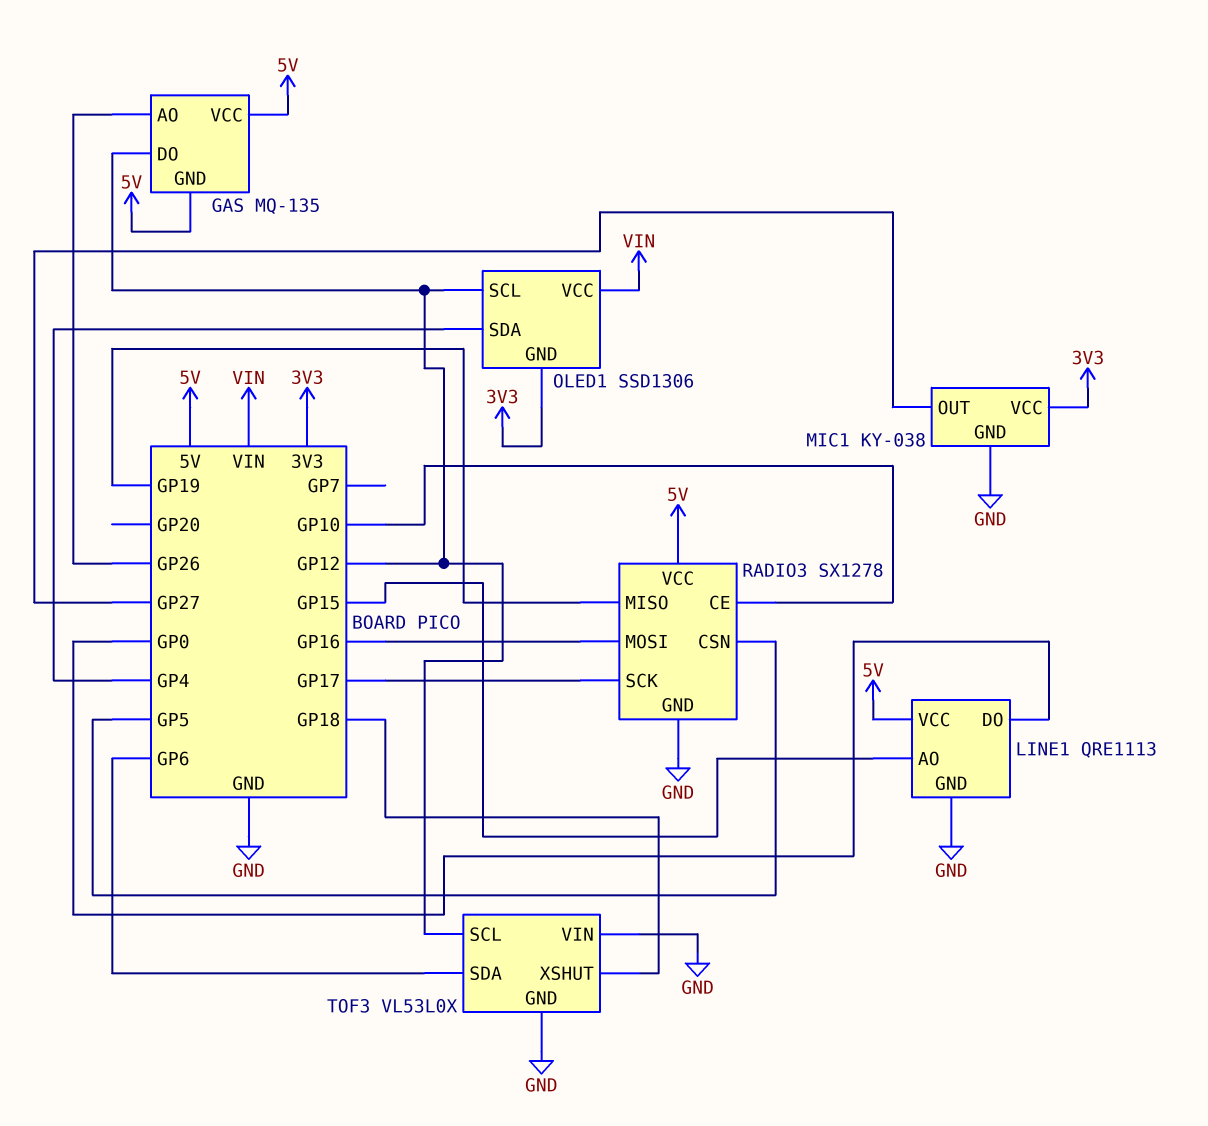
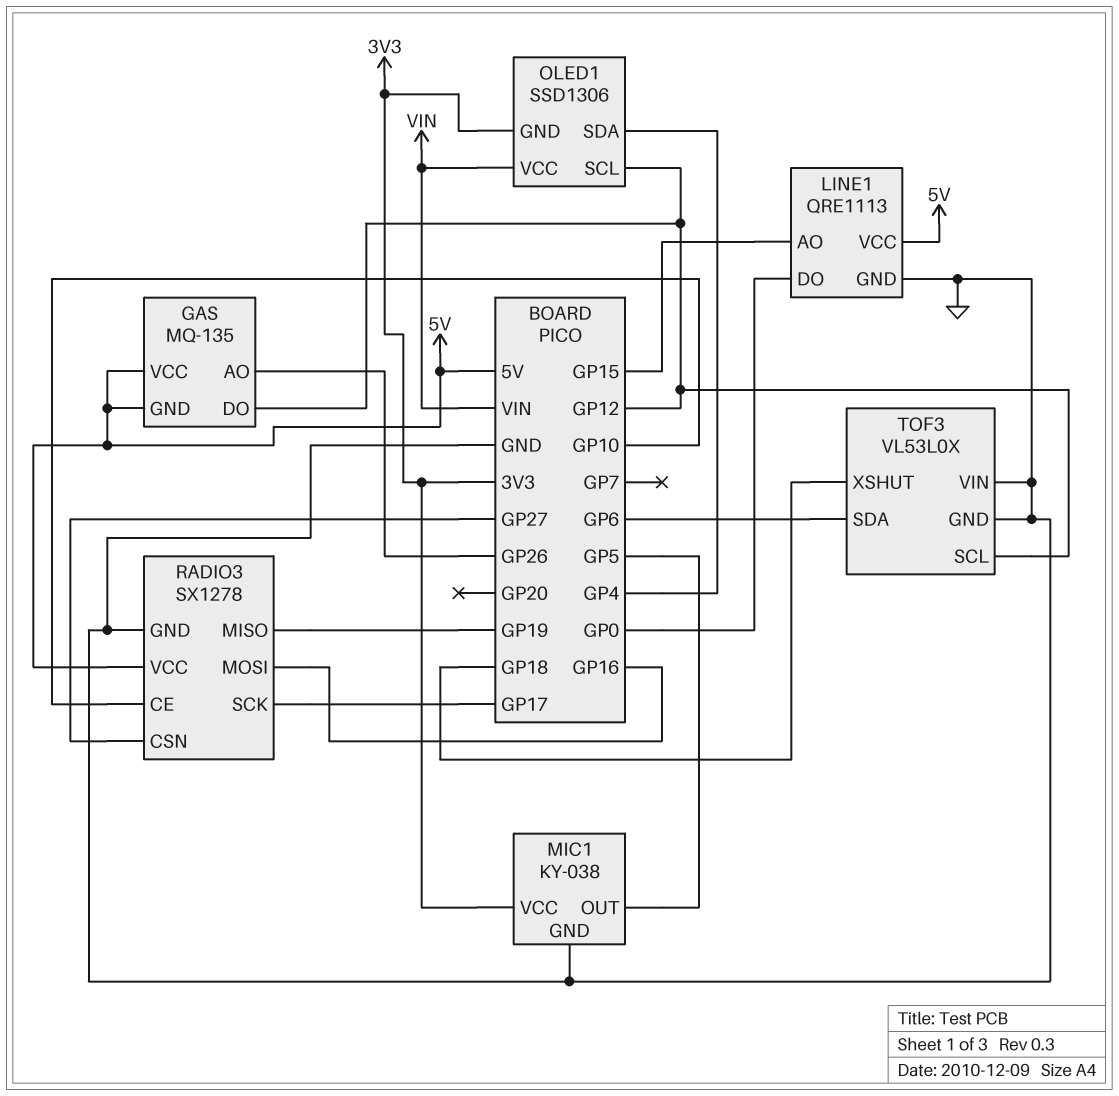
MIC1 pin OUT: GP27 -> GP5
RADIO3 pin CSN: GP5 -> GP27

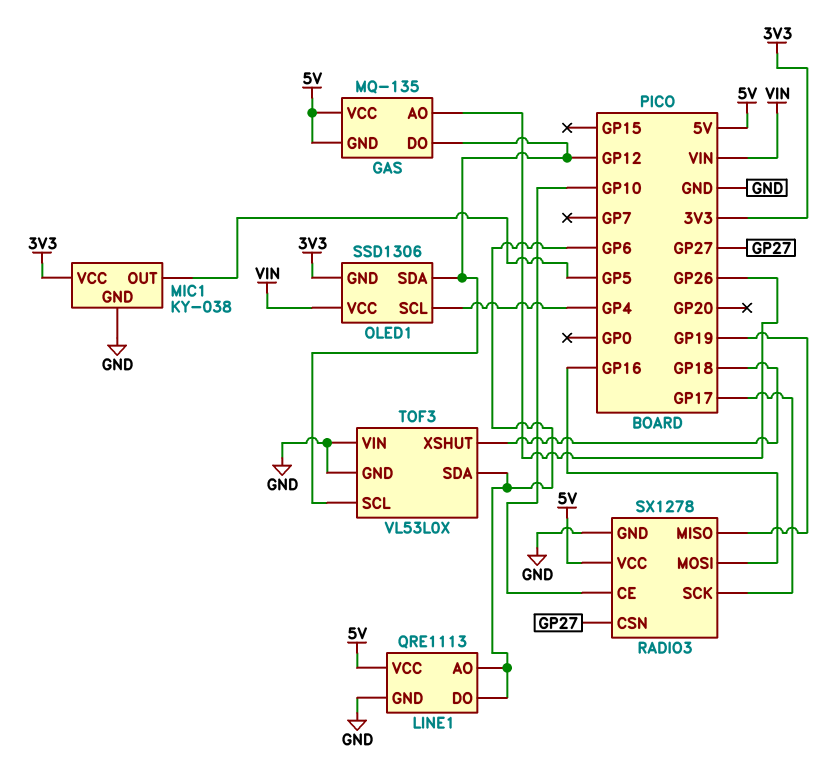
LINE1 pin AO: GP15 -> GP6
LINE1 pin DO: GP0 -> GP6
OLED1 pin SCL: GP12 -> GP4
OLED1 pin SDA: GP4 -> GP12

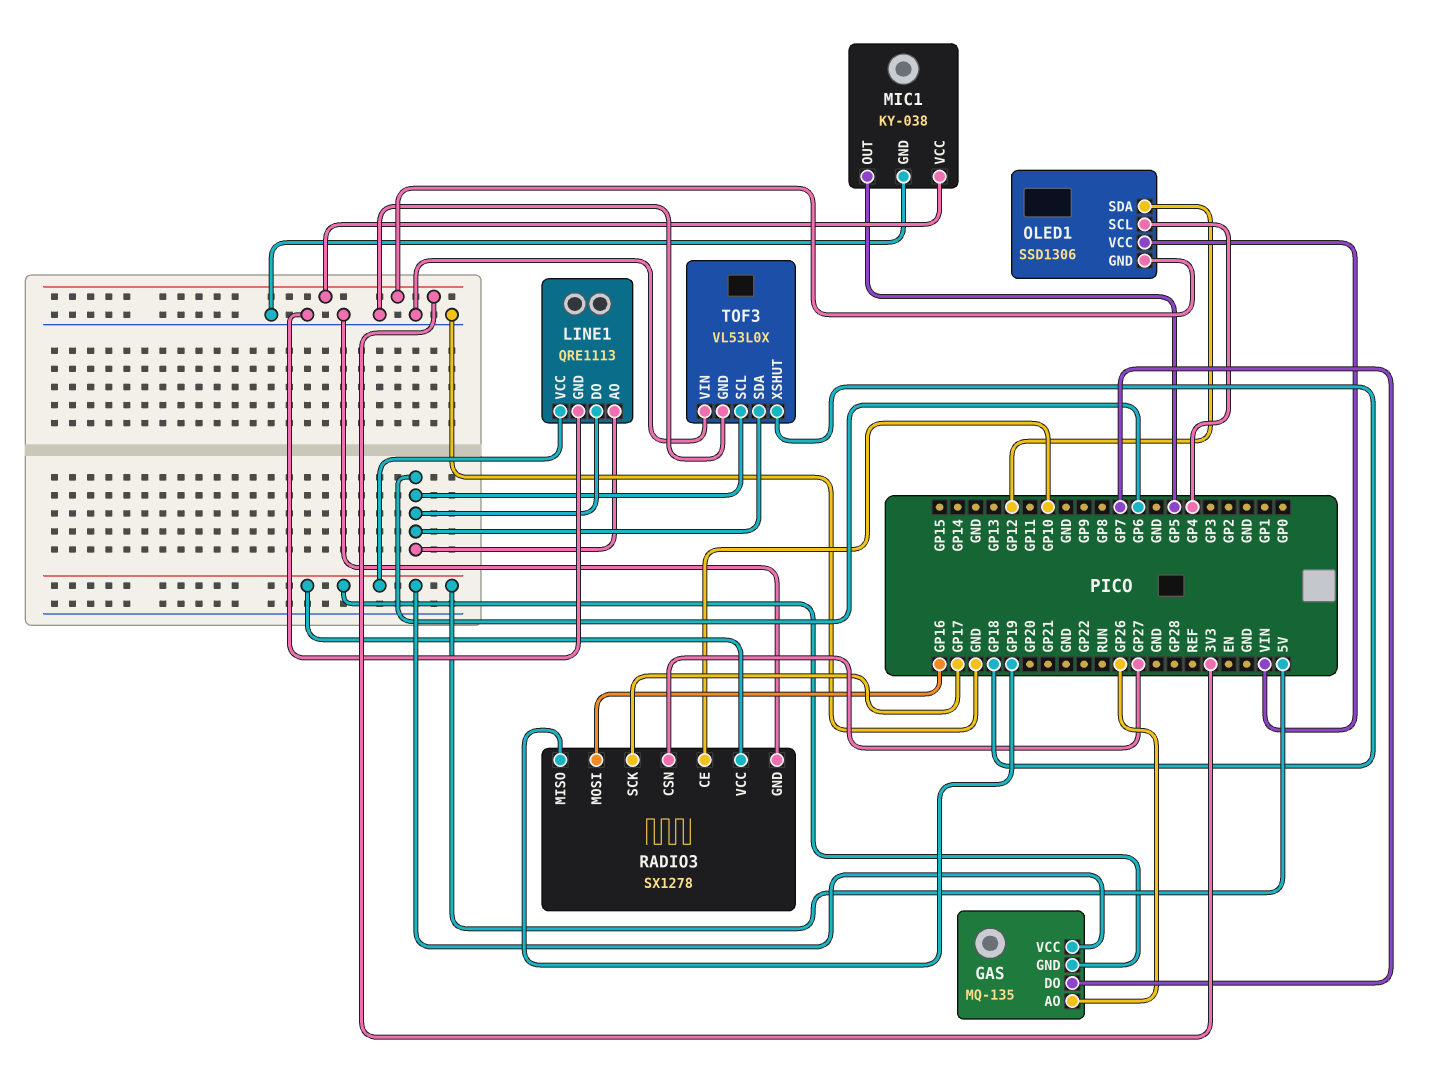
GAS pin DO: GP12 -> GP7
TOF3 pin SCL: GP12 -> GP6

